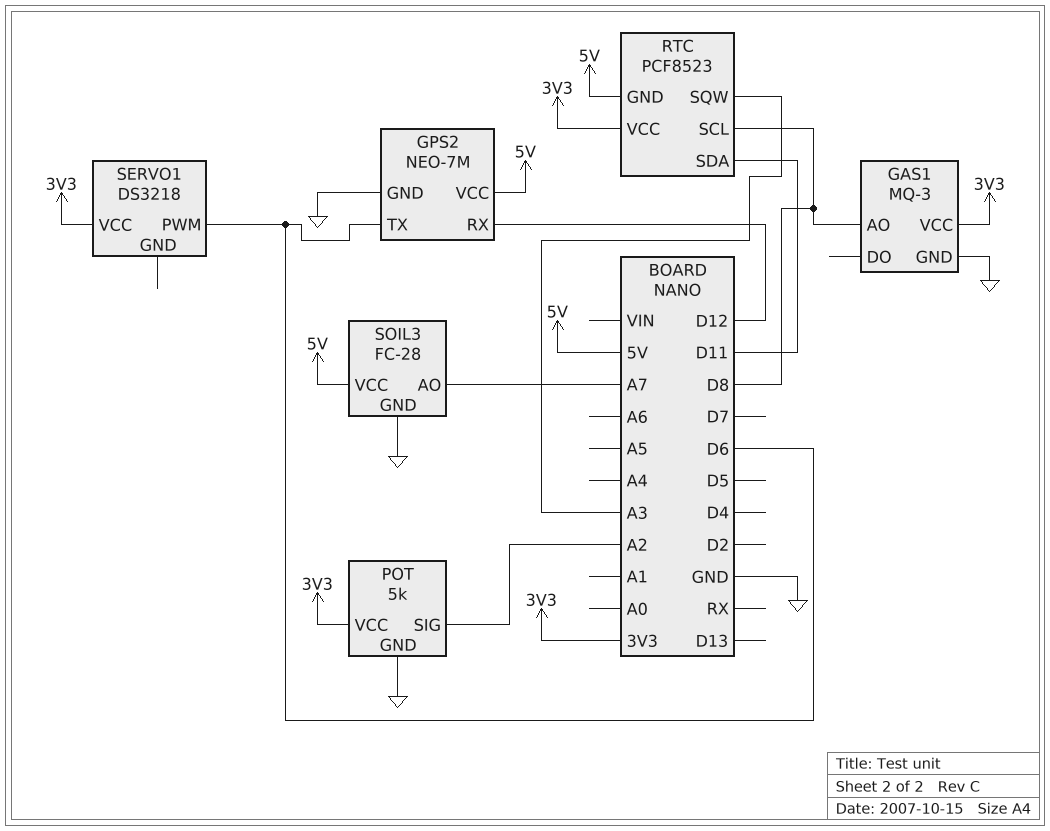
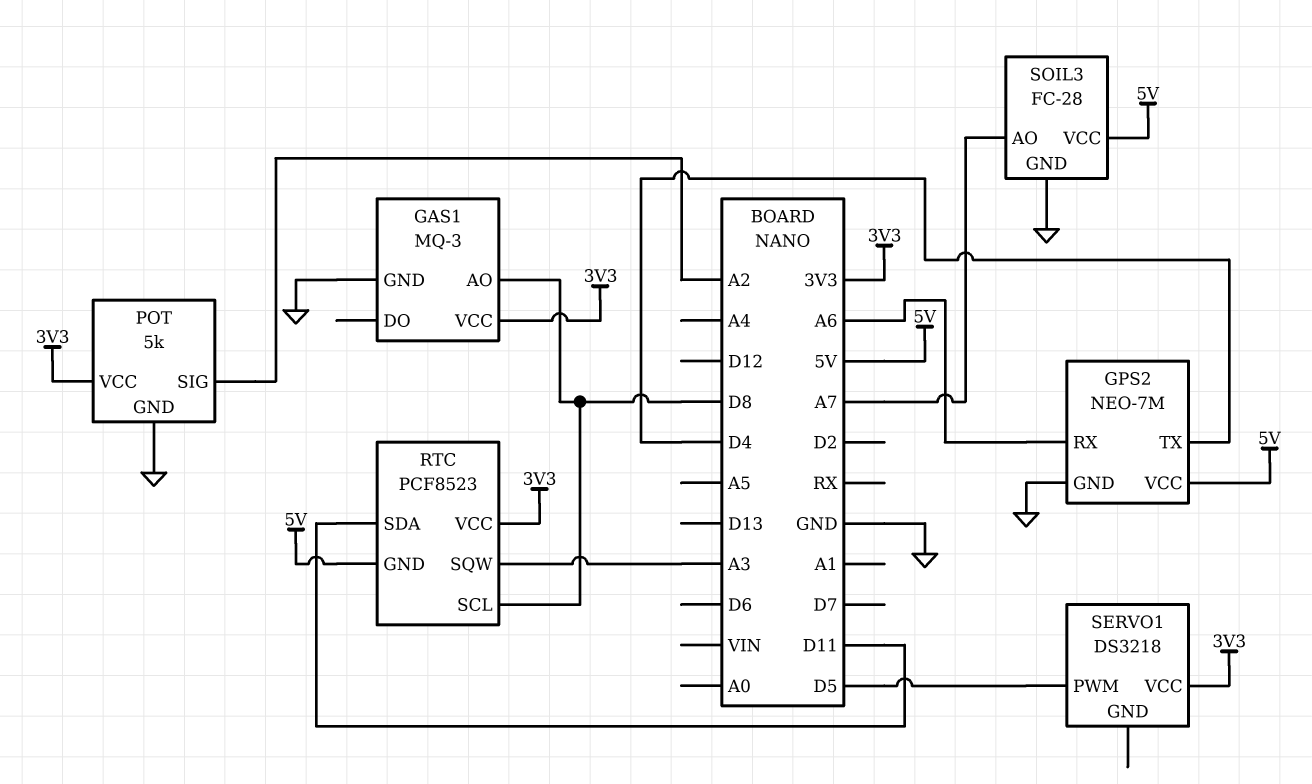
GPS2 pin RX: D12 -> A6
GPS2 pin TX: D6 -> D4
SERVO1 pin PWM: D6 -> D5

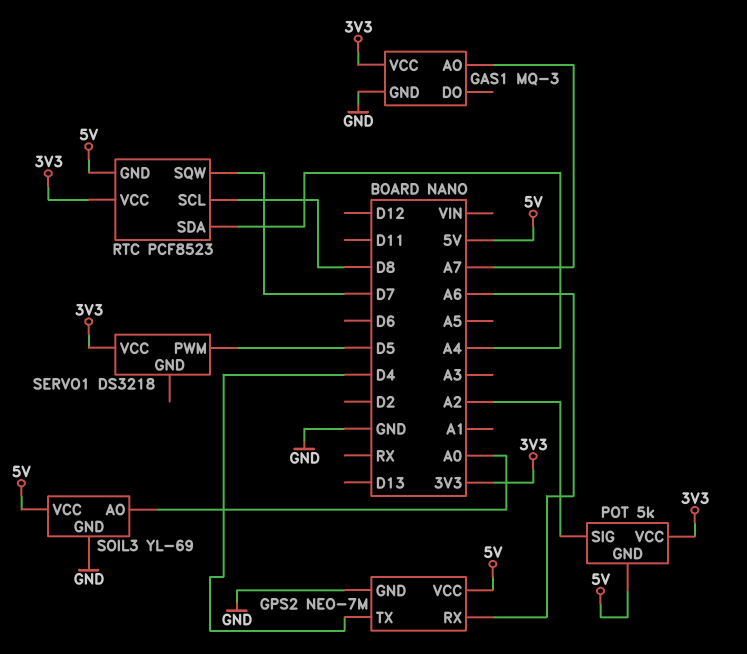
GAS1 pin AO: D8 -> A7
POT pin GND: GND -> 5V
RTC pin SDA: D11 -> A4
RTC pin SQW: A3 -> D7
SOIL3: FC-28 -> YL-69
SOIL3 pin AO: A7 -> A0

